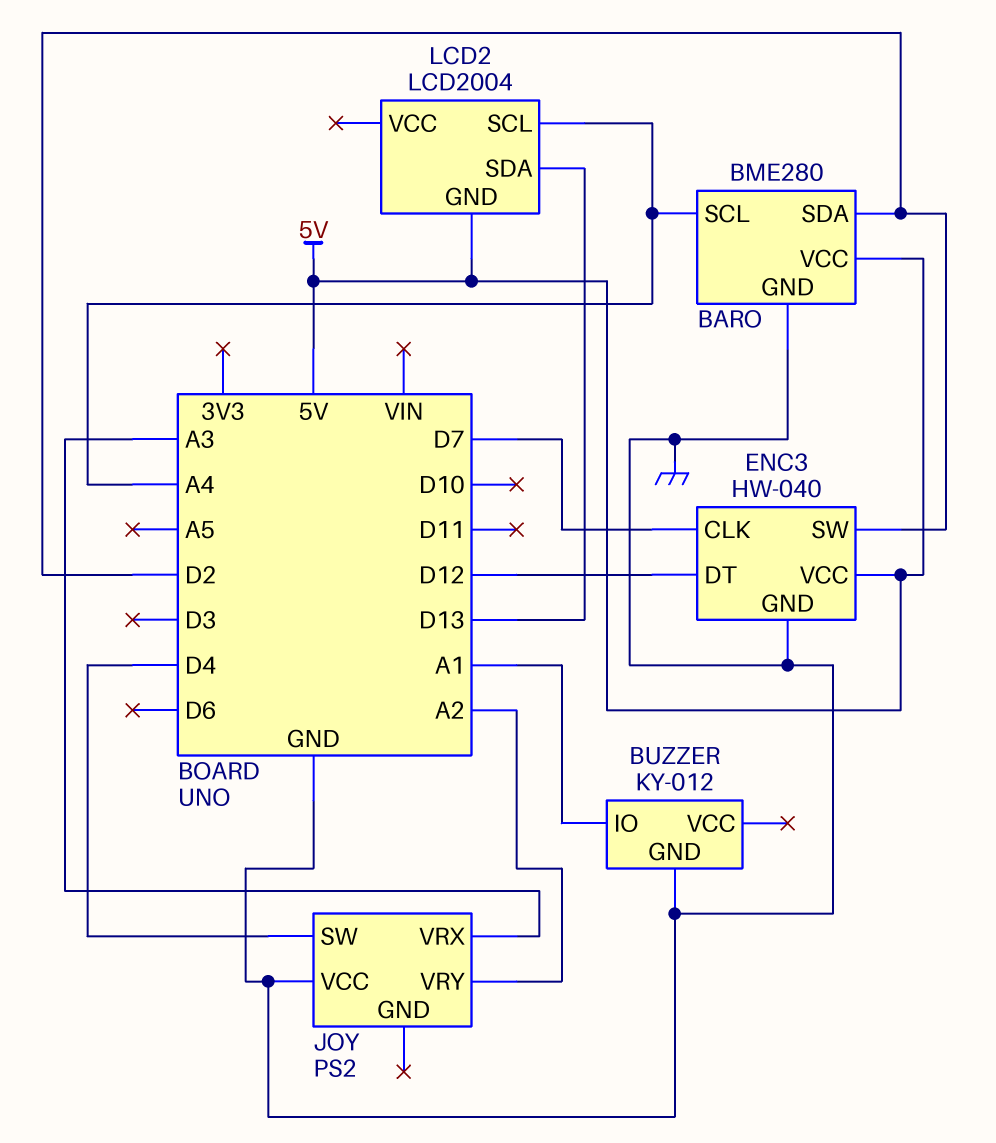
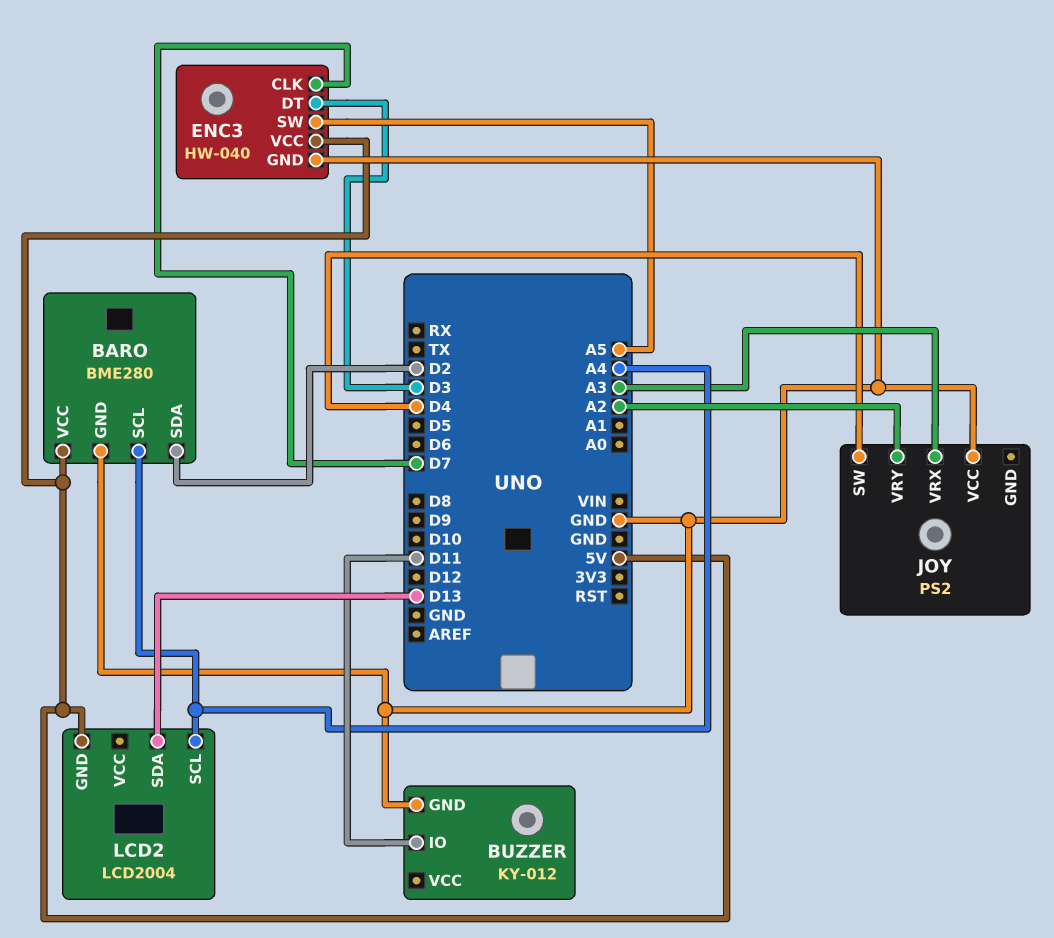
BUZZER pin IO: A1 -> D11
ENC3 pin DT: D12 -> D3
ENC3 pin SW: D2 -> A5

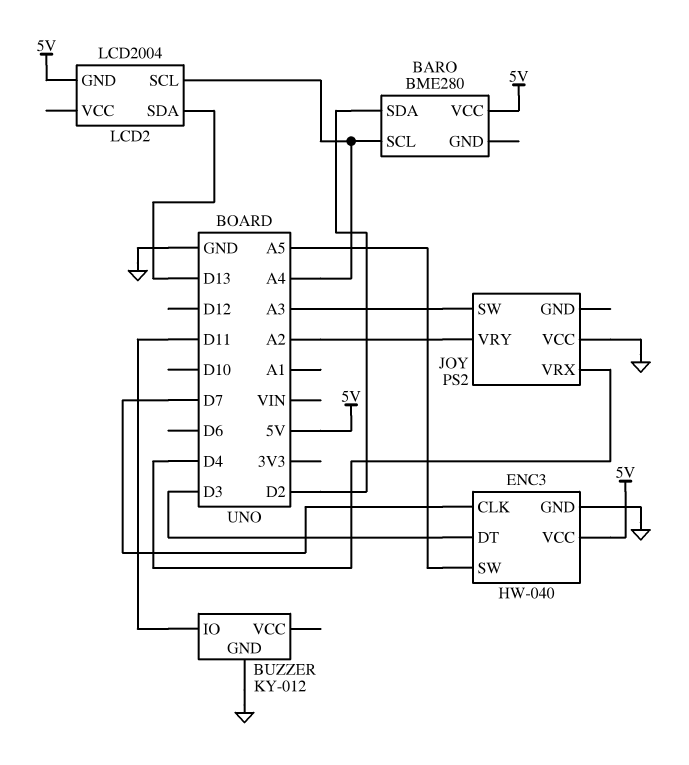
BARO pin GND: GND -> none
JOY pin SW: D4 -> A3
JOY pin VRX: A3 -> D4

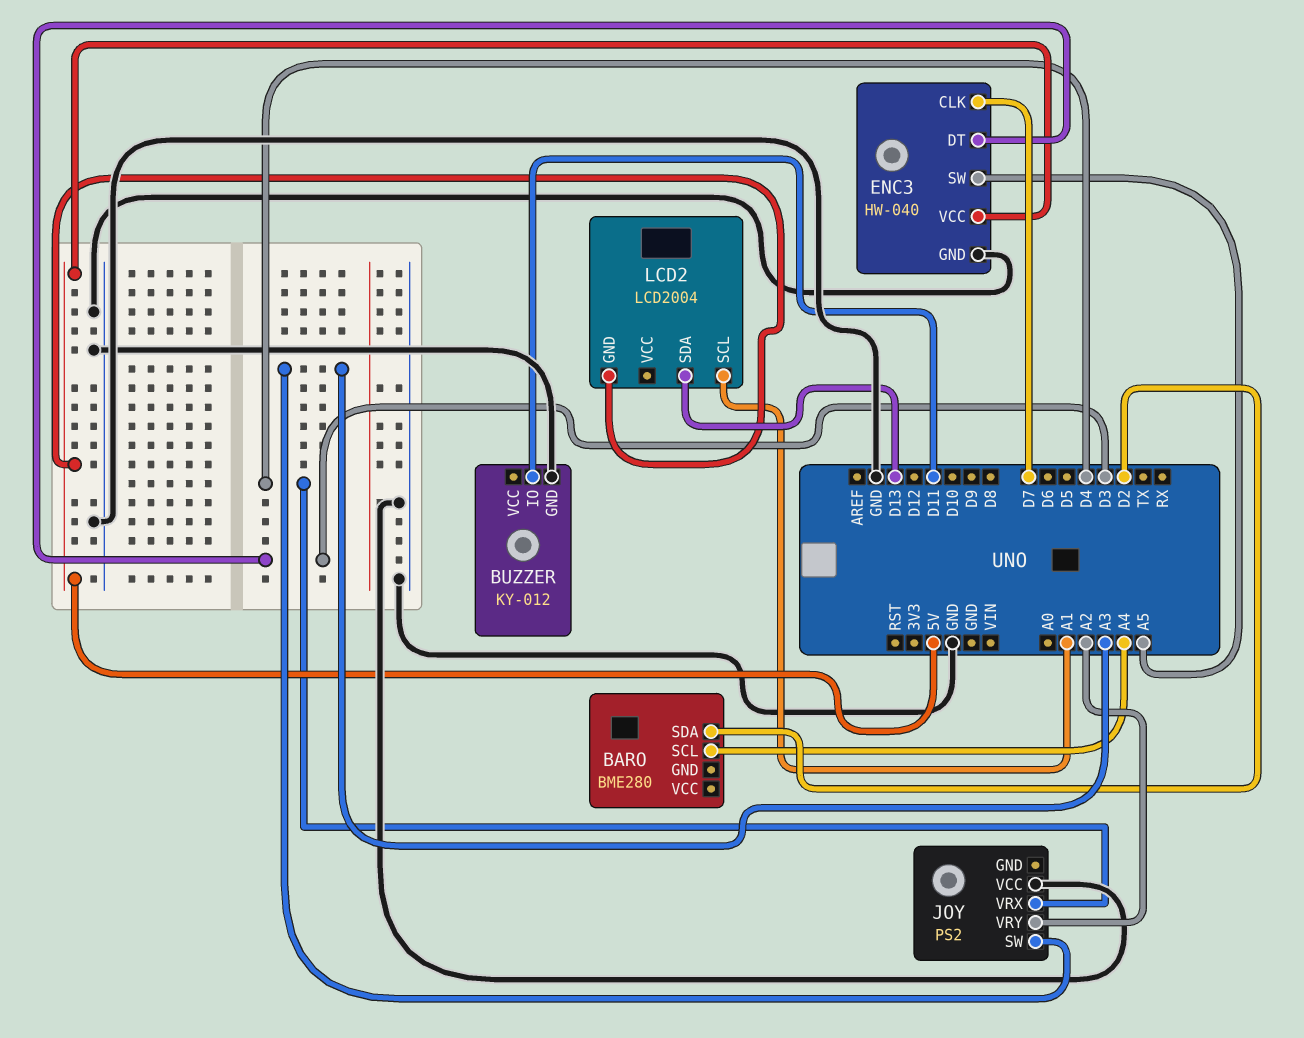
BARO pin VCC: 5V -> none
LCD2 pin SCL: A4 -> A1

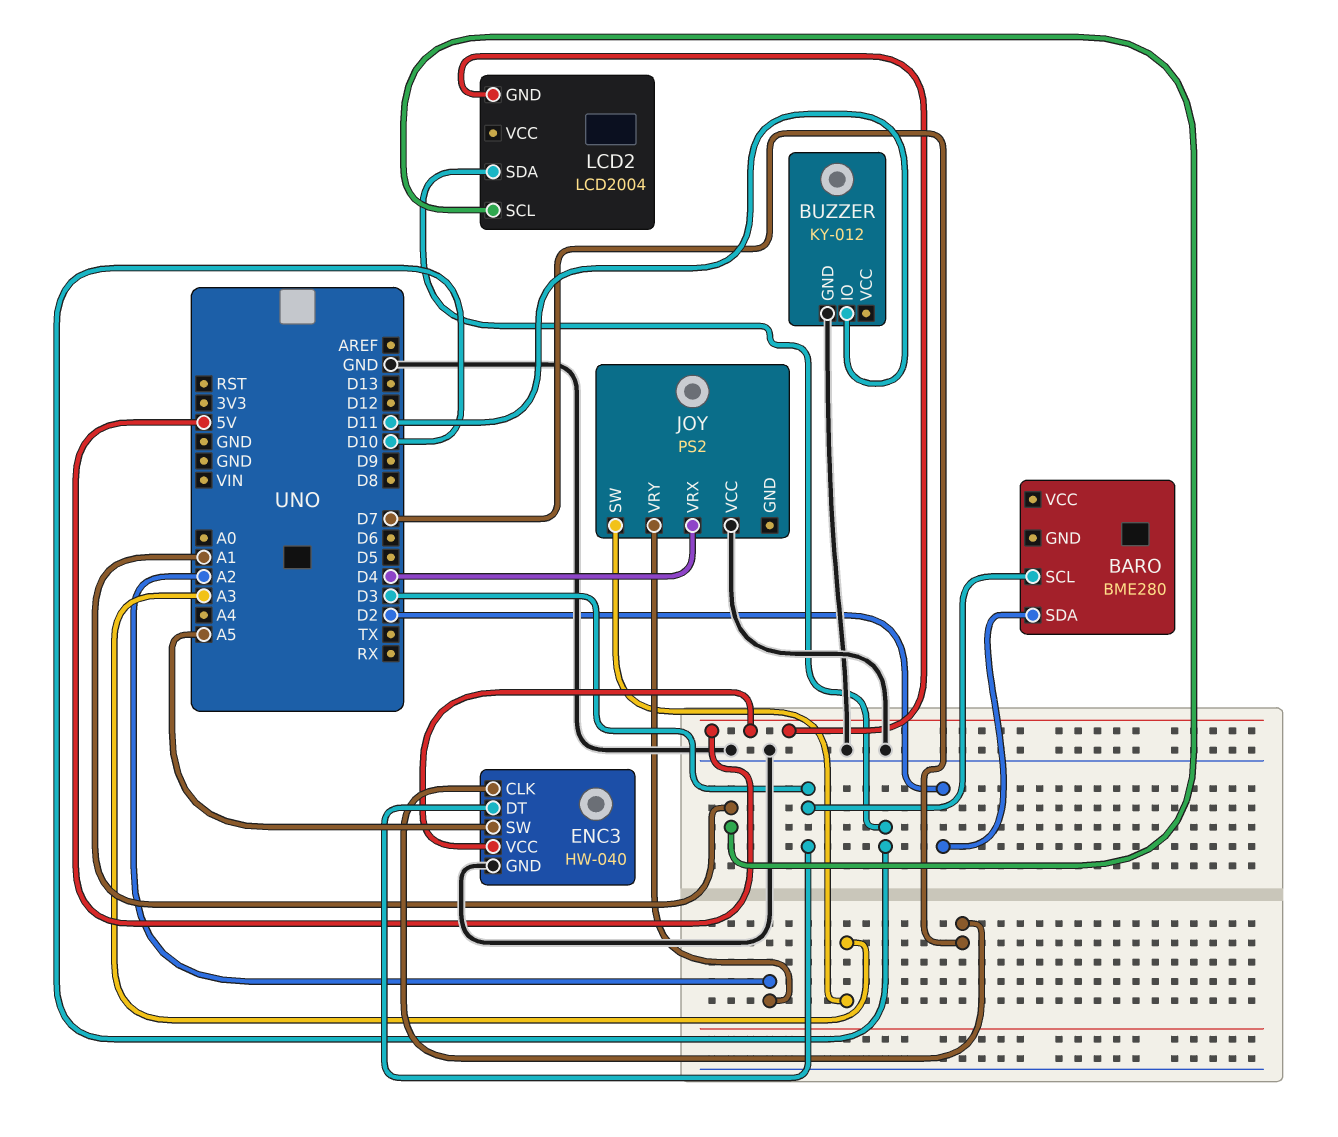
BARO pin SCL: A4 -> D3
LCD2 pin SDA: D13 -> D10

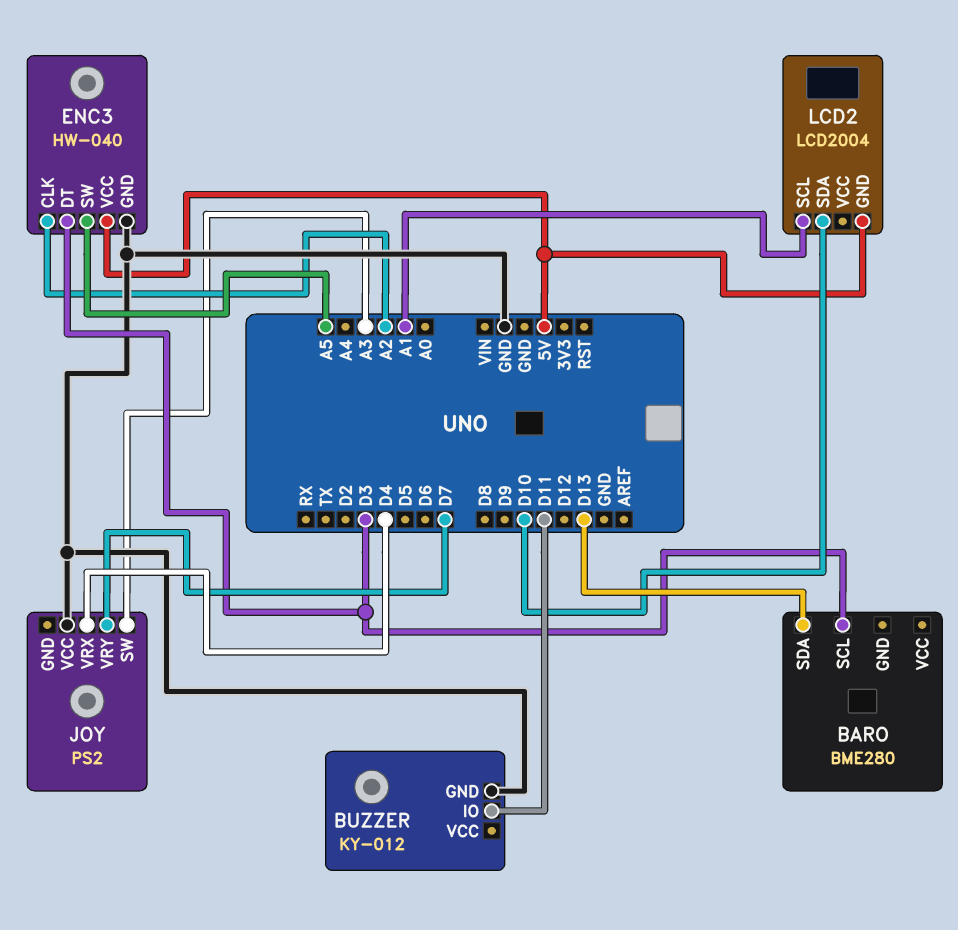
BARO pin SDA: D2 -> D13
ENC3 pin CLK: D7 -> A2
JOY pin VRY: A2 -> D7

